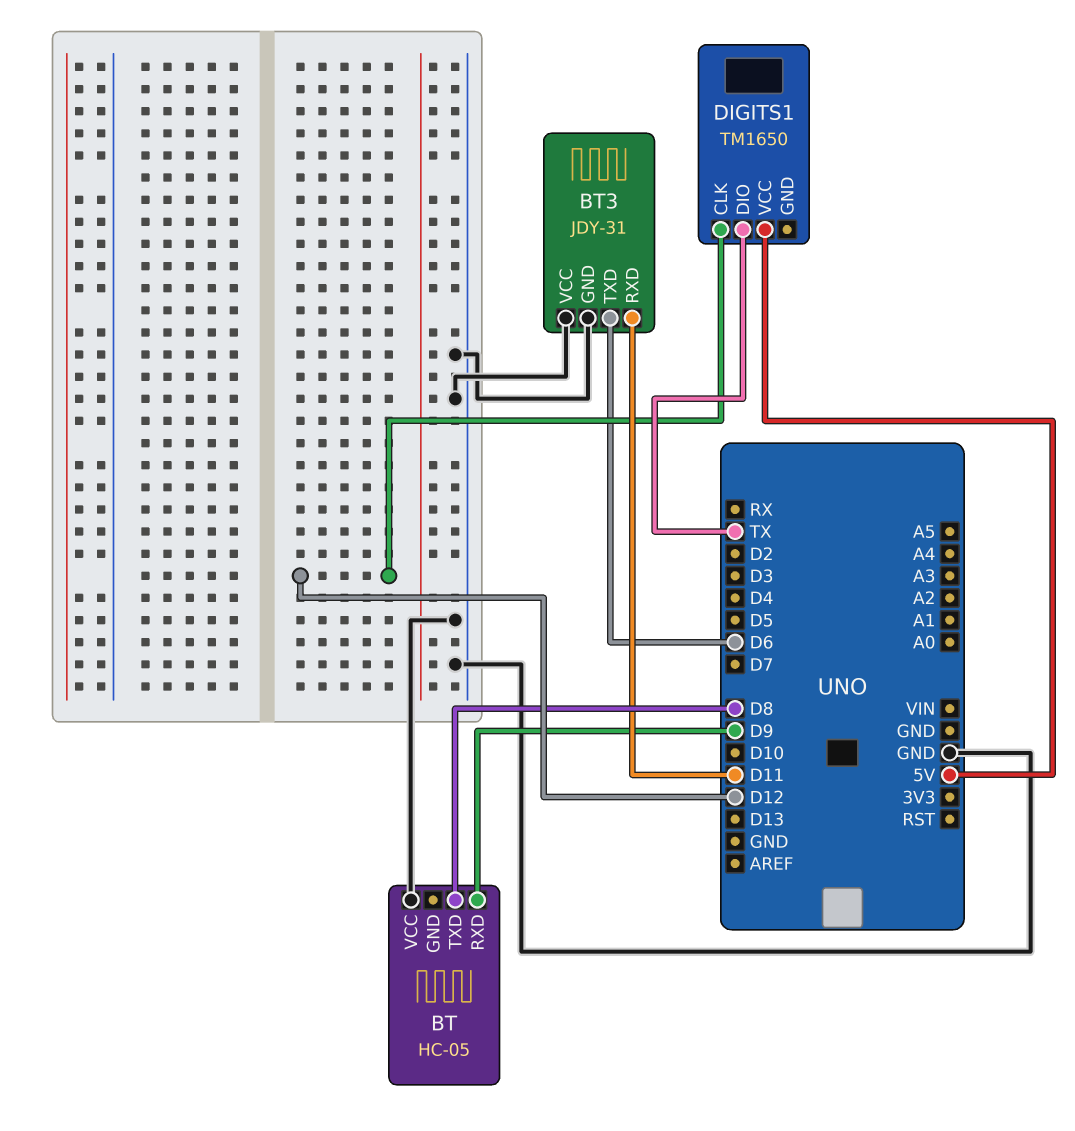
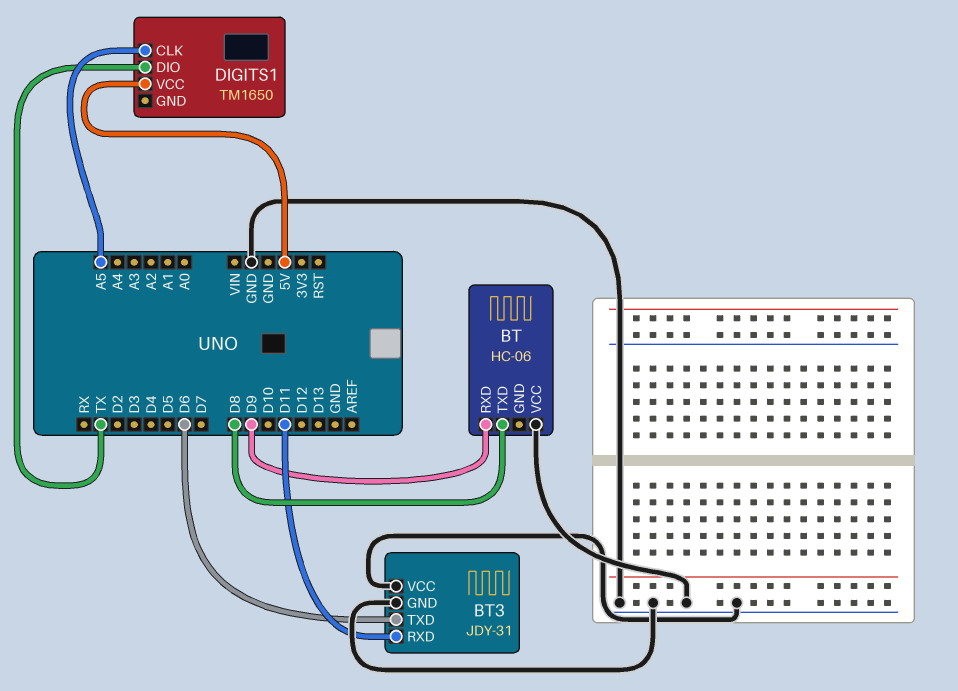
BT: HC-05 -> HC-06
DIGITS1 pin CLK: D12 -> A5

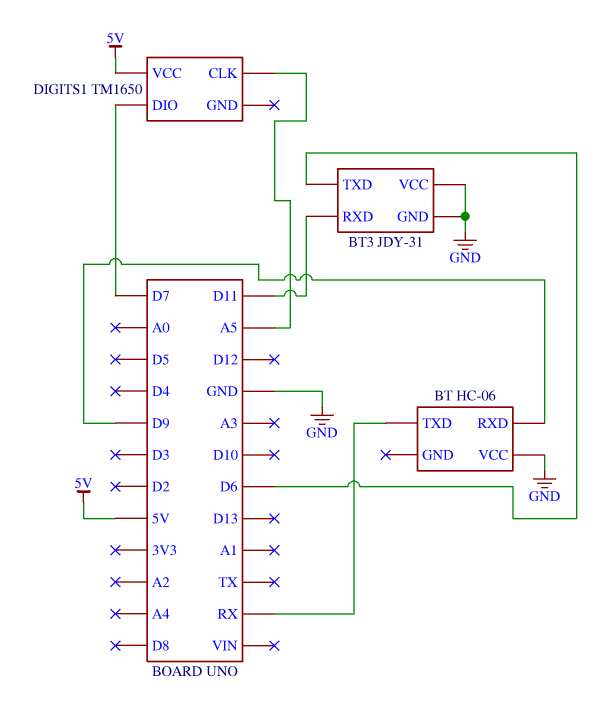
BT pin TXD: D8 -> RX
DIGITS1 pin DIO: TX -> D7

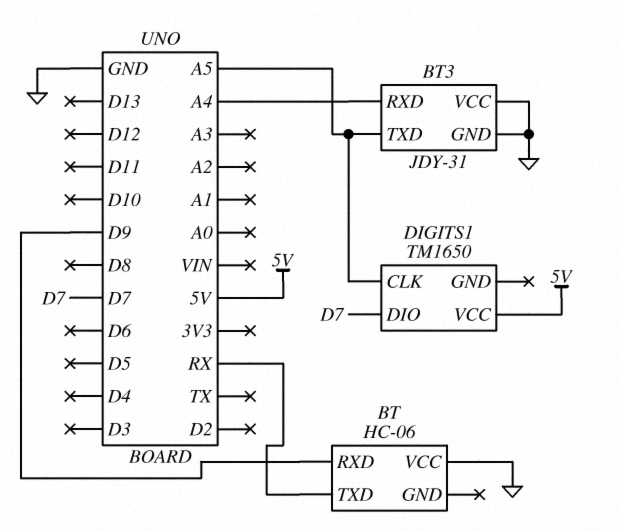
BT3 pin RXD: D11 -> A4
BT3 pin TXD: D6 -> A5

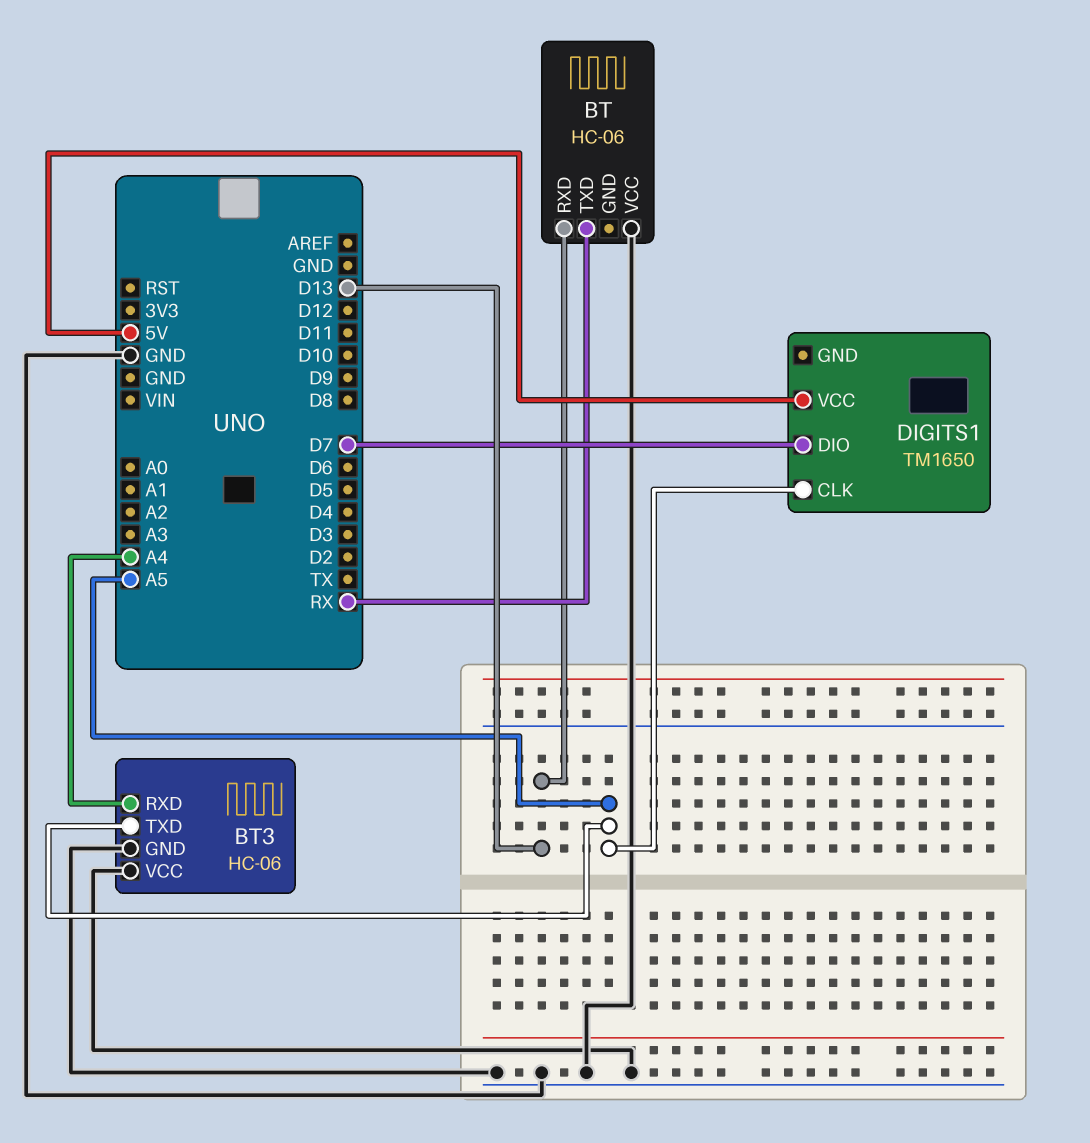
BT pin RXD: D9 -> D13
BT3: JDY-31 -> HC-06

